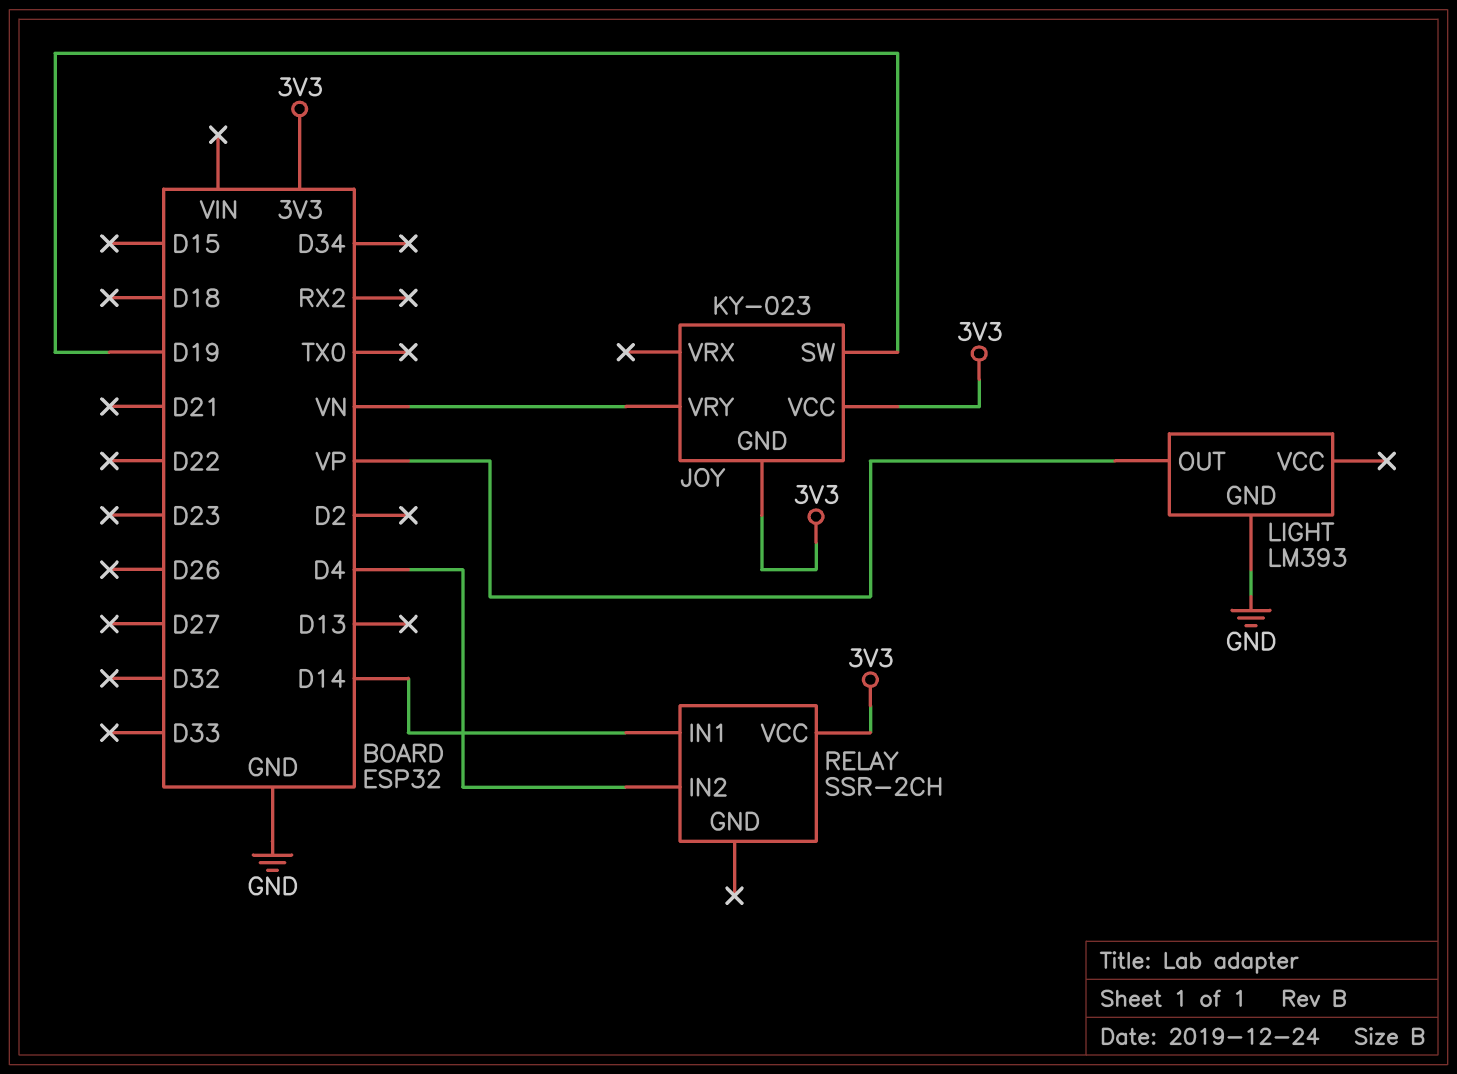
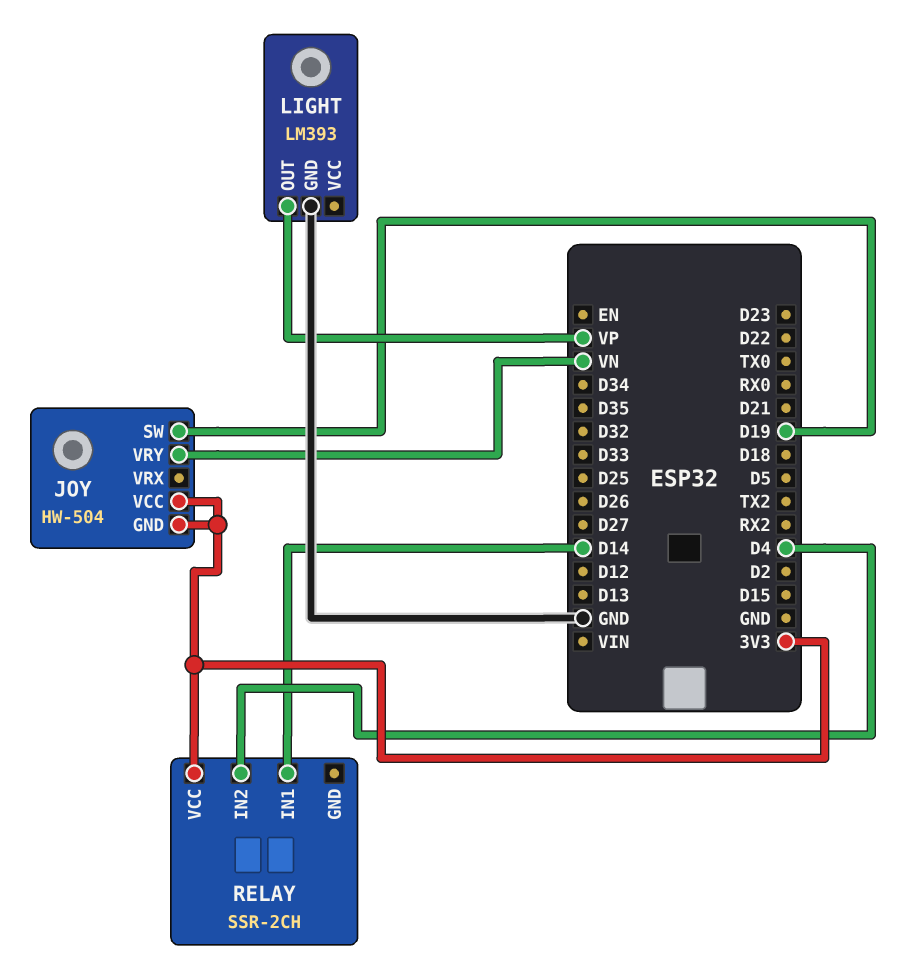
JOY: KY-023 -> HW-504

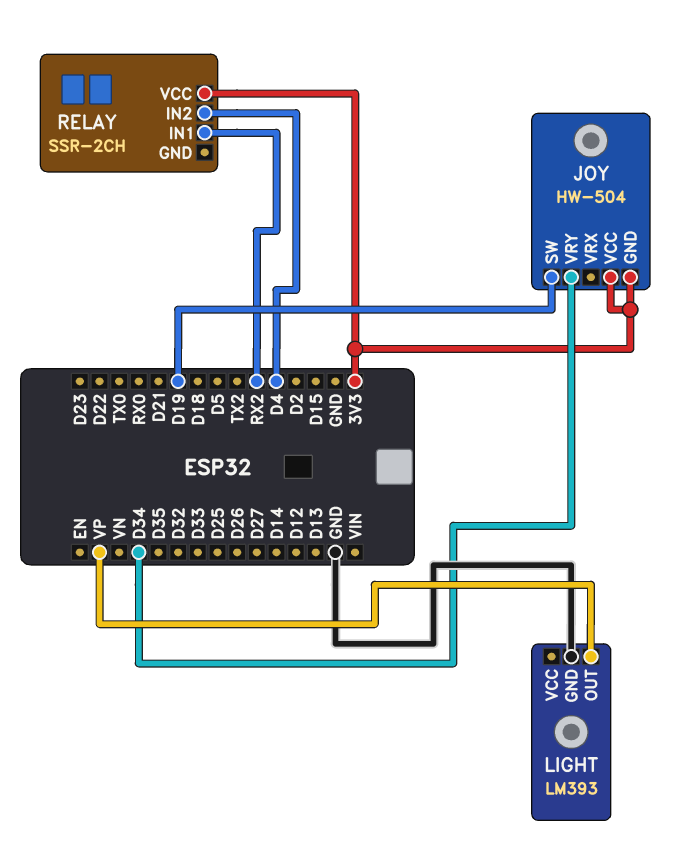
JOY pin VRY: VN -> D34
RELAY pin IN1: D14 -> RX2

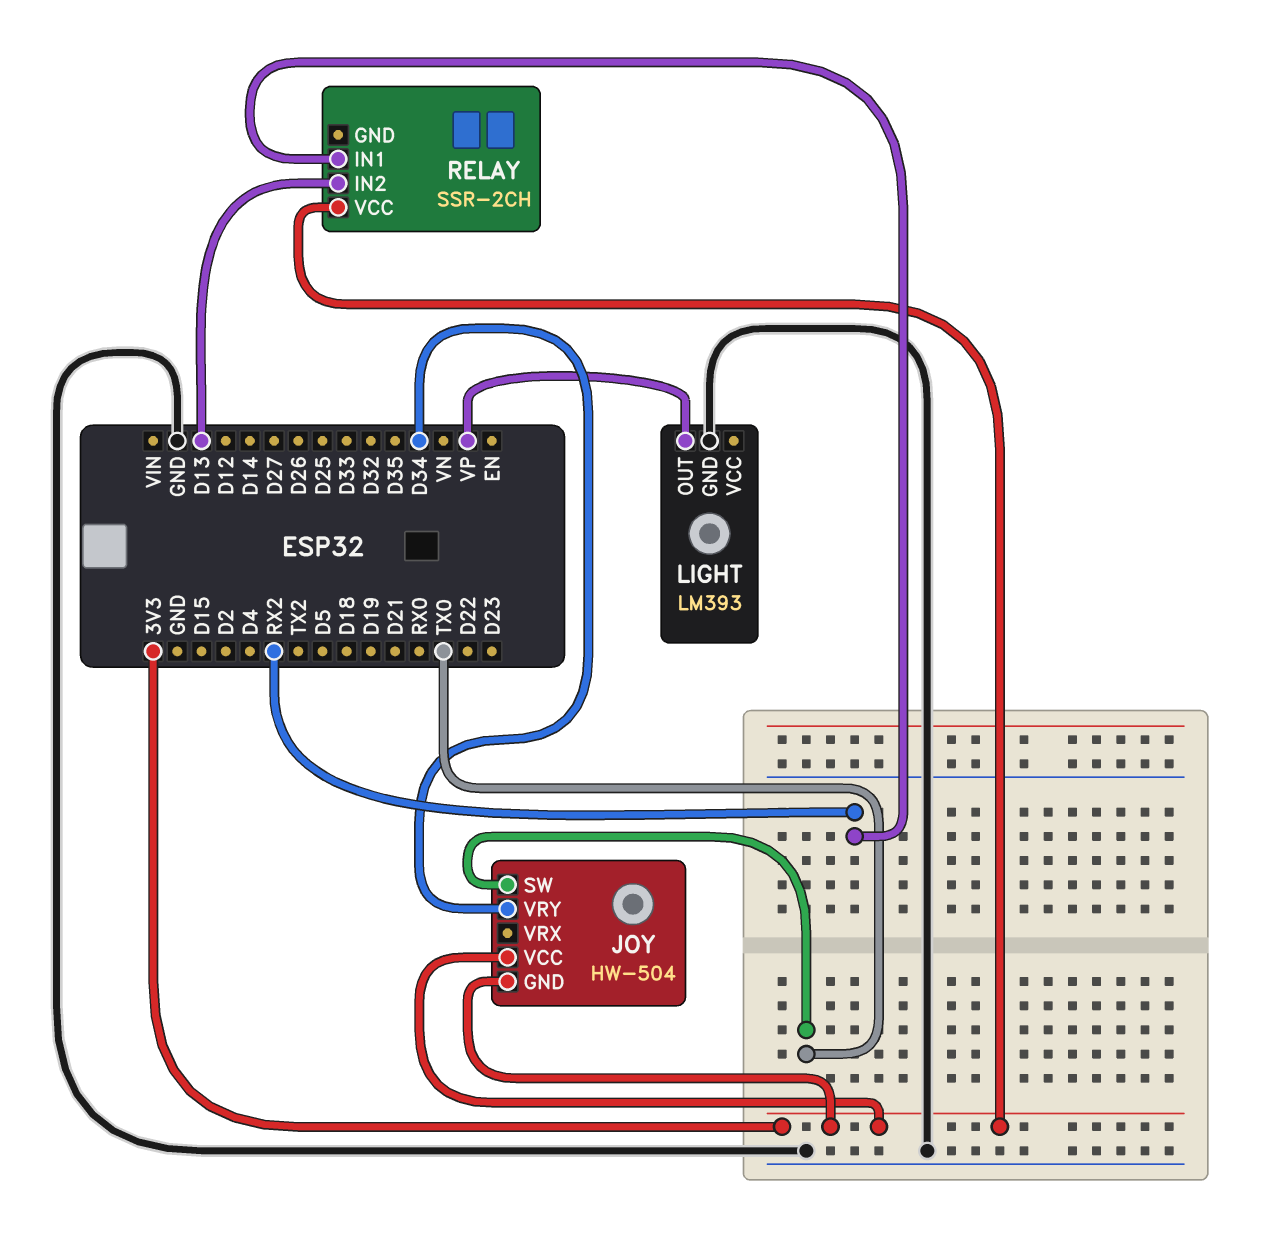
JOY pin SW: D19 -> TX0
RELAY pin IN2: D4 -> D13

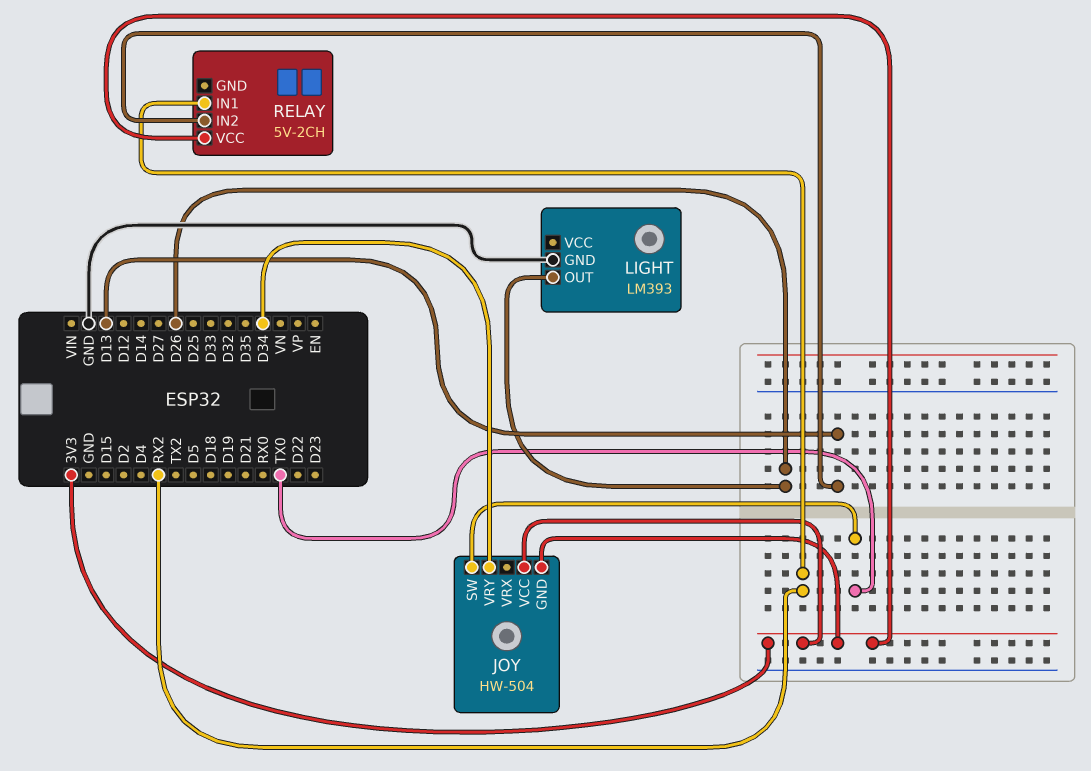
LIGHT pin OUT: VP -> D26
RELAY: SSR-2CH -> 5V-2CH

